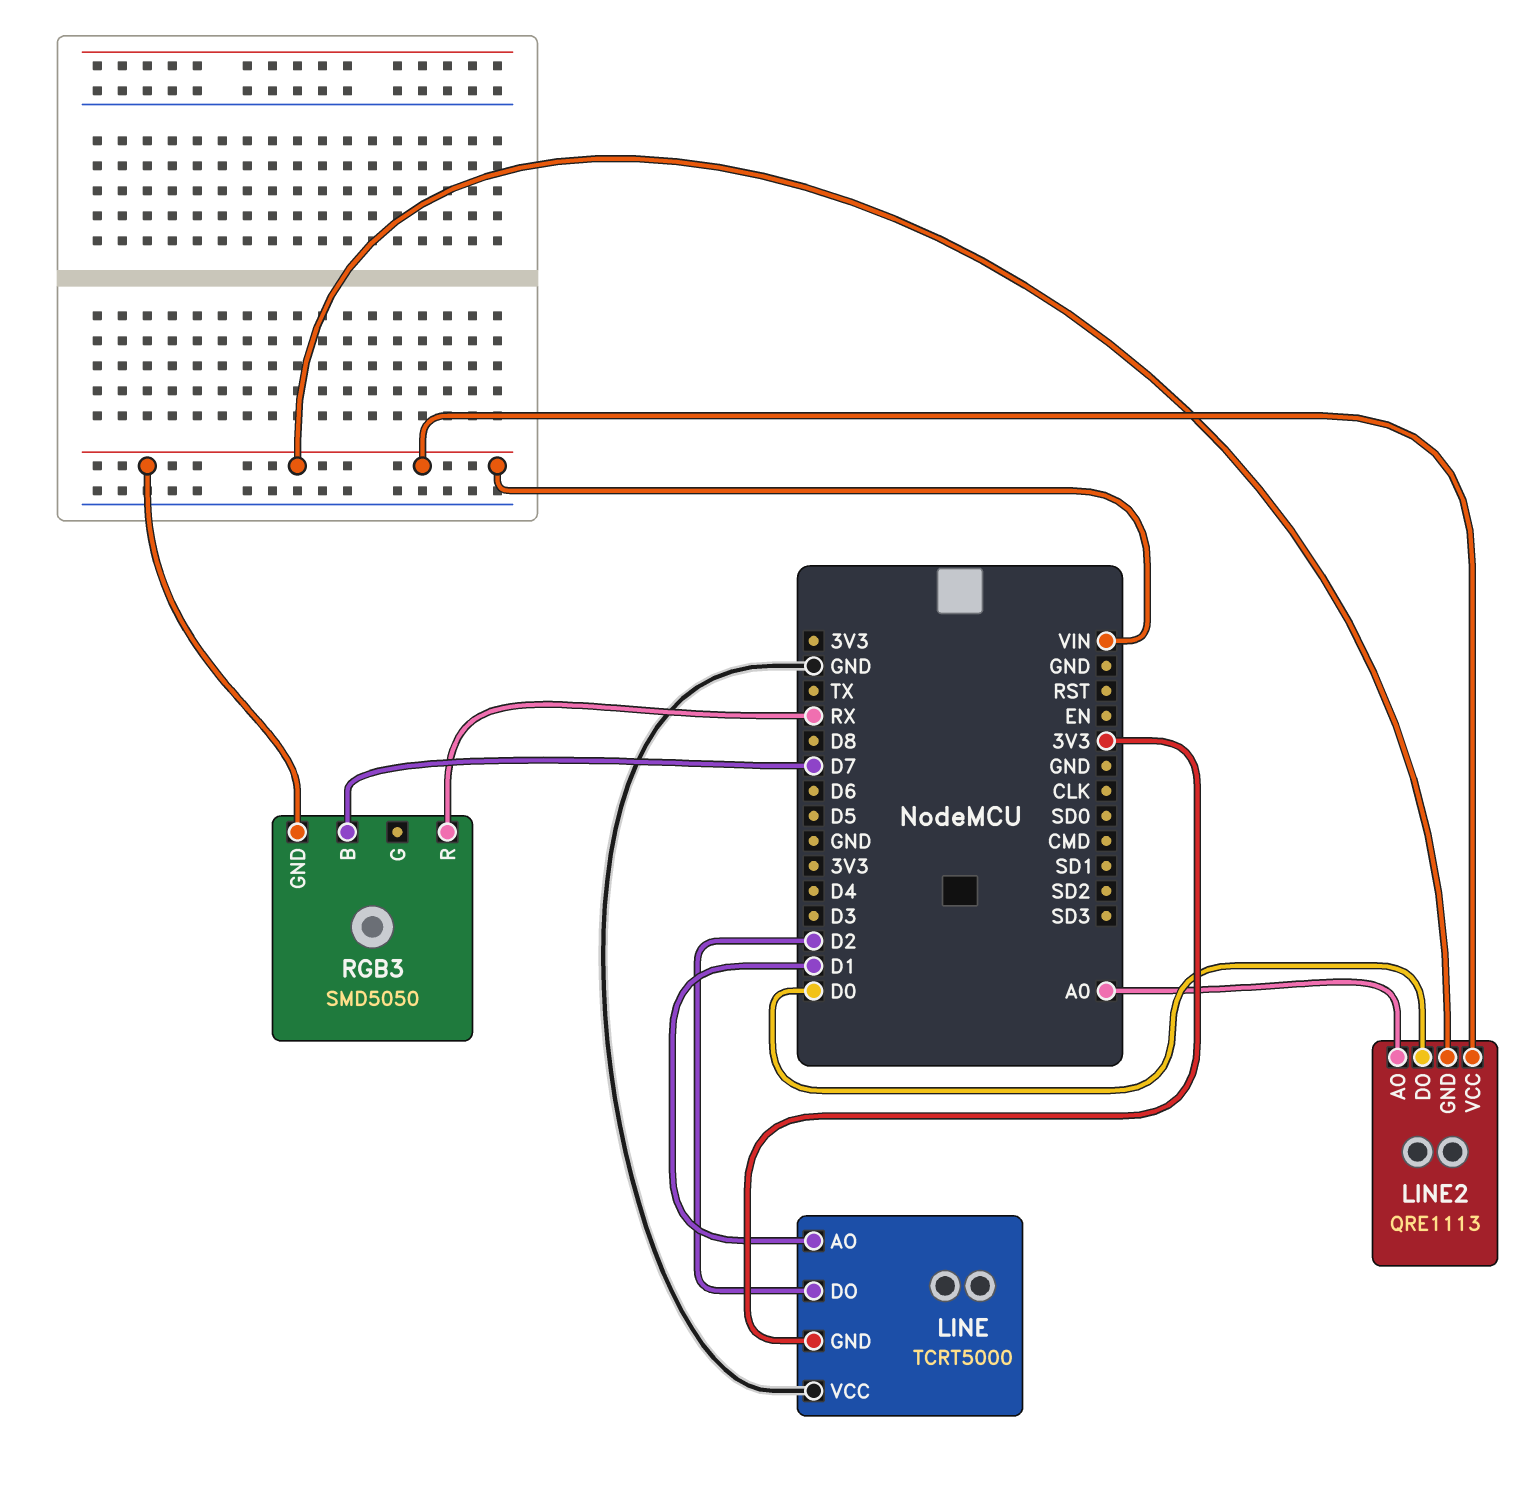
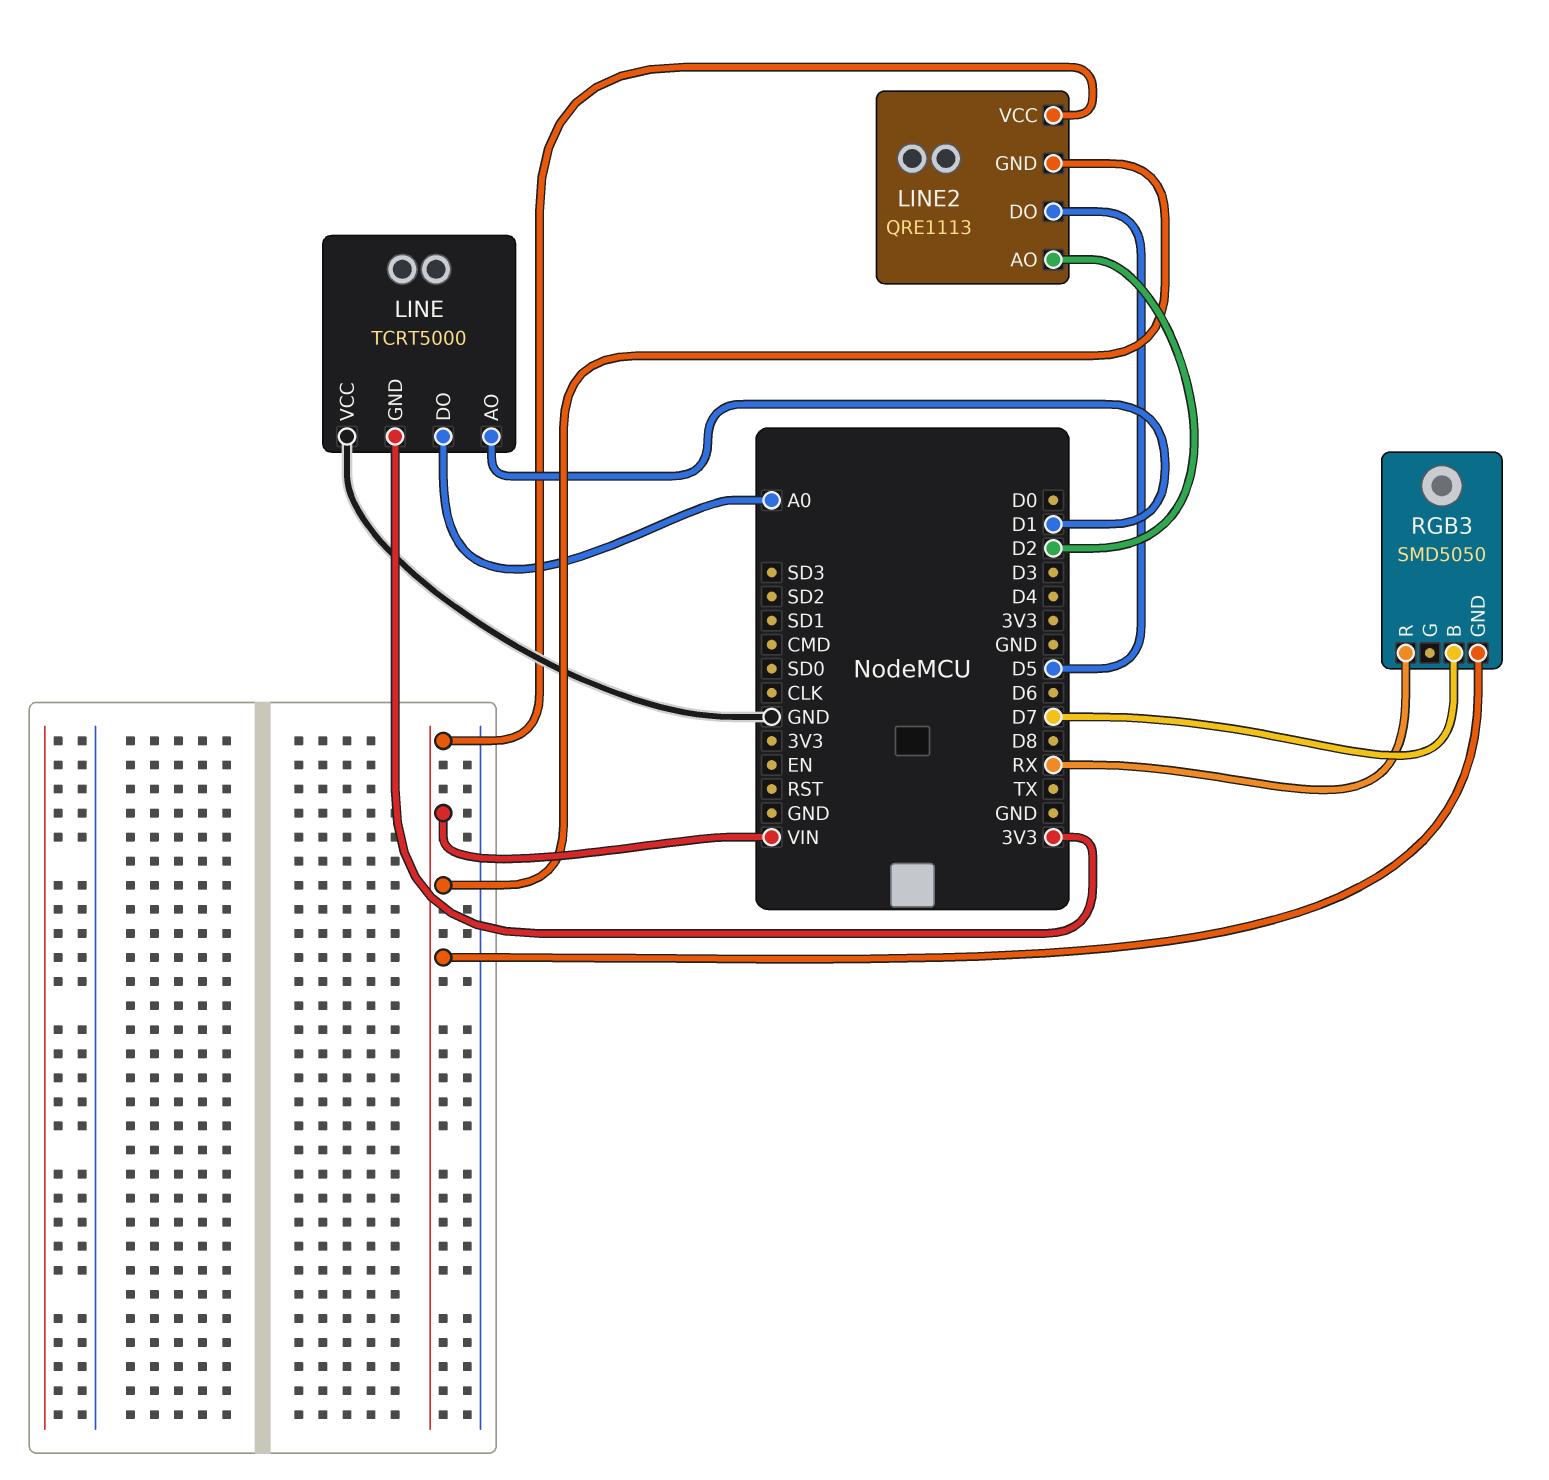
LINE pin DO: D2 -> A0
LINE2 pin AO: A0 -> D2
LINE2 pin DO: D0 -> D5

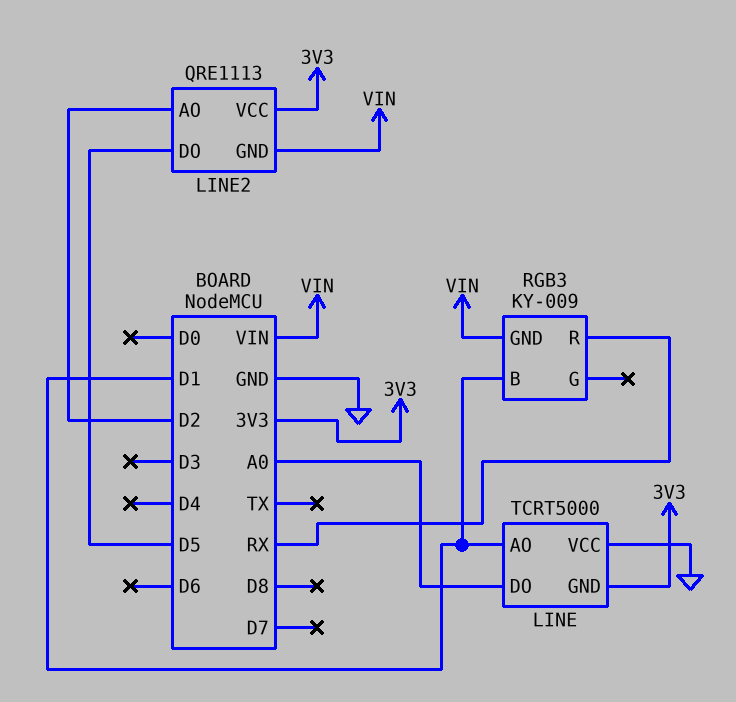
LINE2 pin VCC: VIN -> 3V3
RGB3: SMD5050 -> KY-009
RGB3 pin B: D7 -> D1

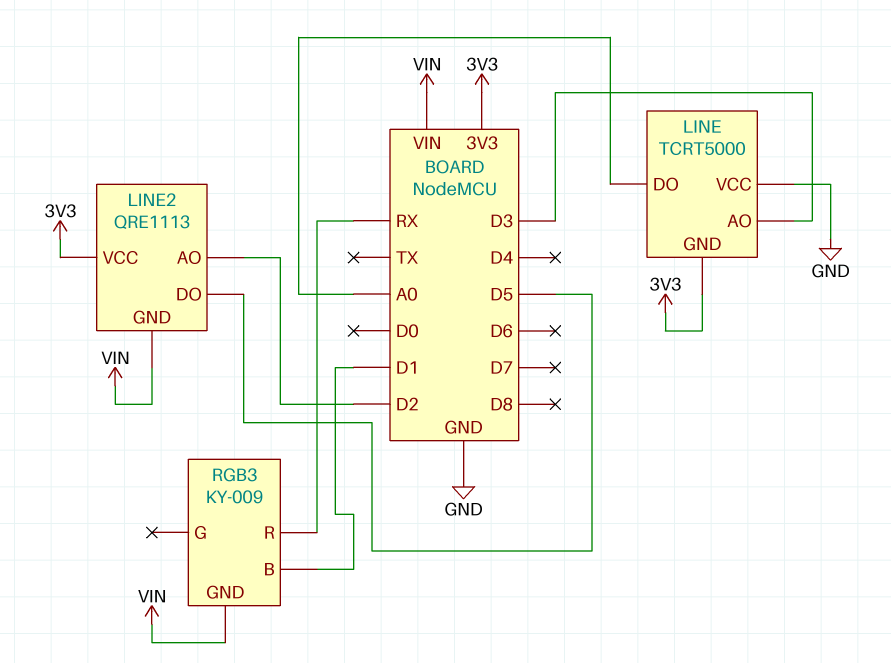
LINE pin AO: D1 -> D3

